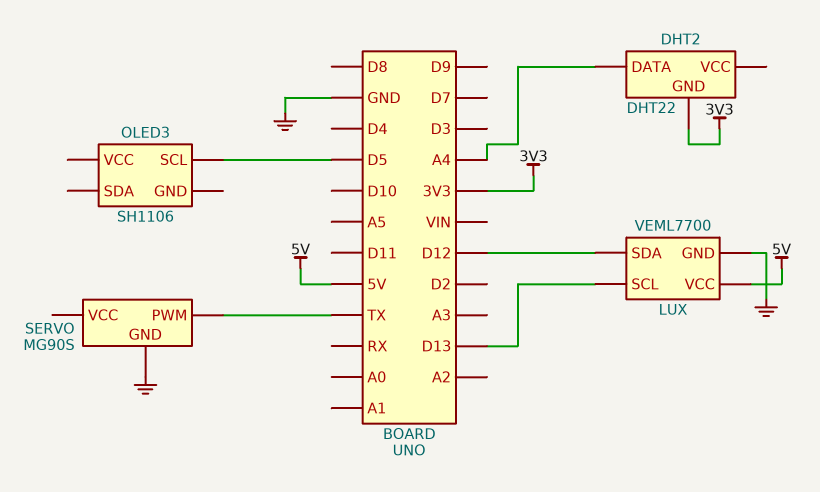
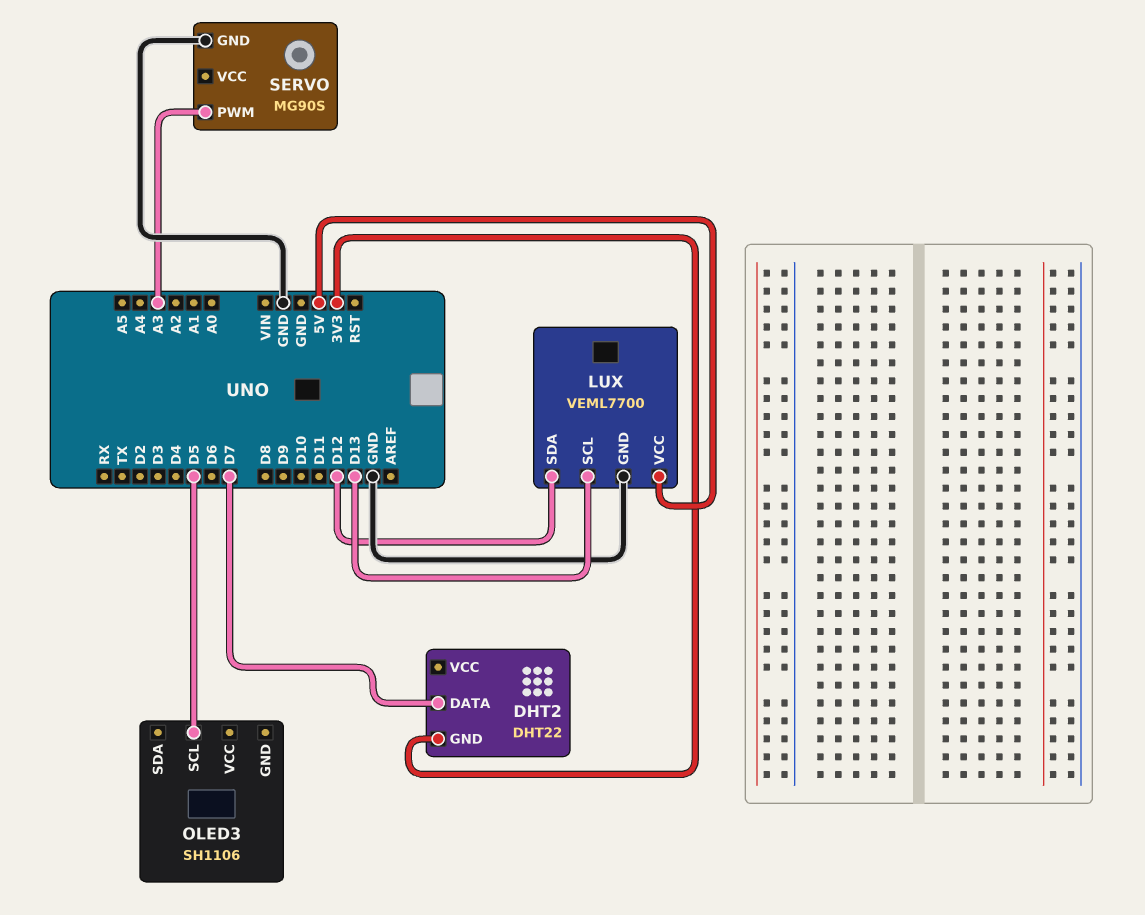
DHT2 pin DATA: A4 -> D7
SERVO pin PWM: TX -> A3

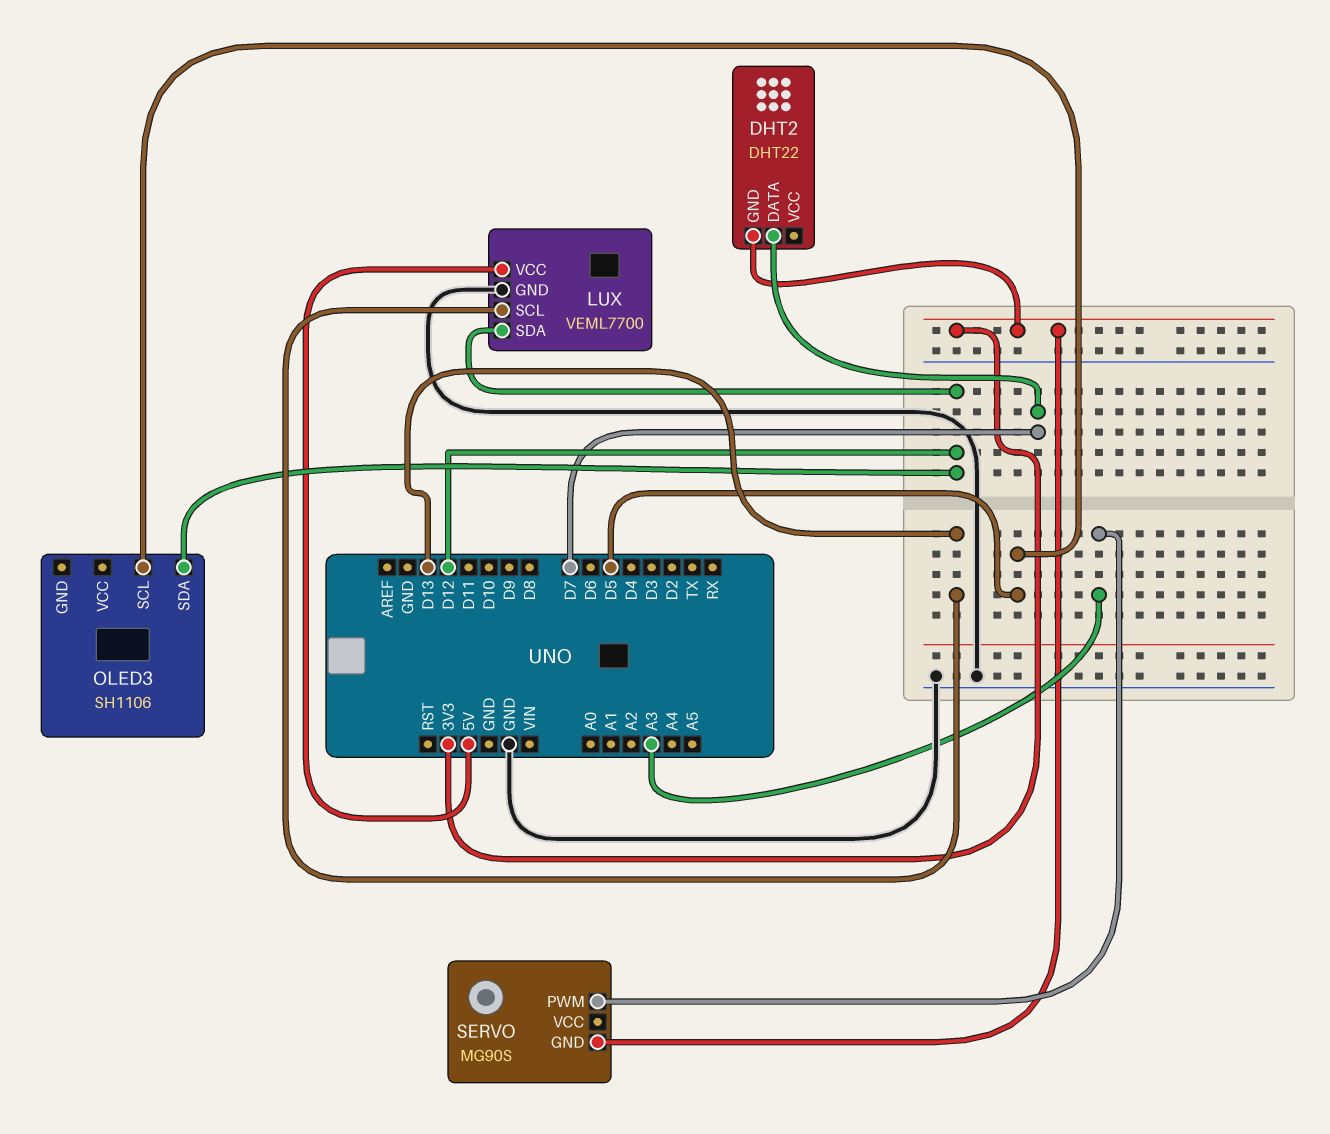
OLED3 pin SDA: none -> D12
SERVO pin GND: GND -> 3V3

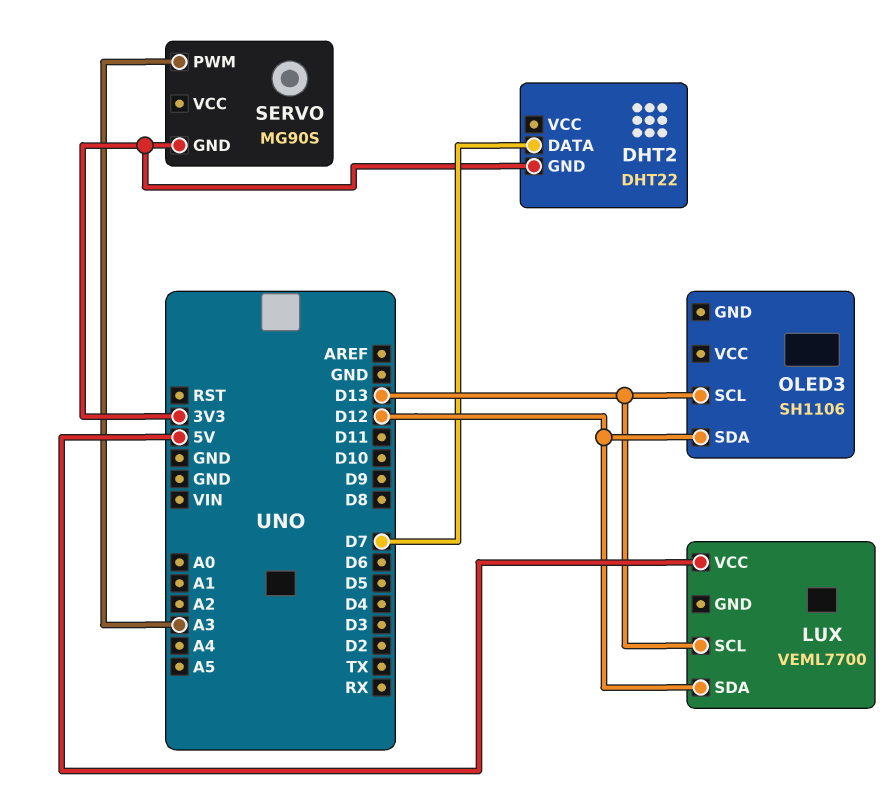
LUX pin GND: GND -> none
OLED3 pin SCL: D5 -> D13

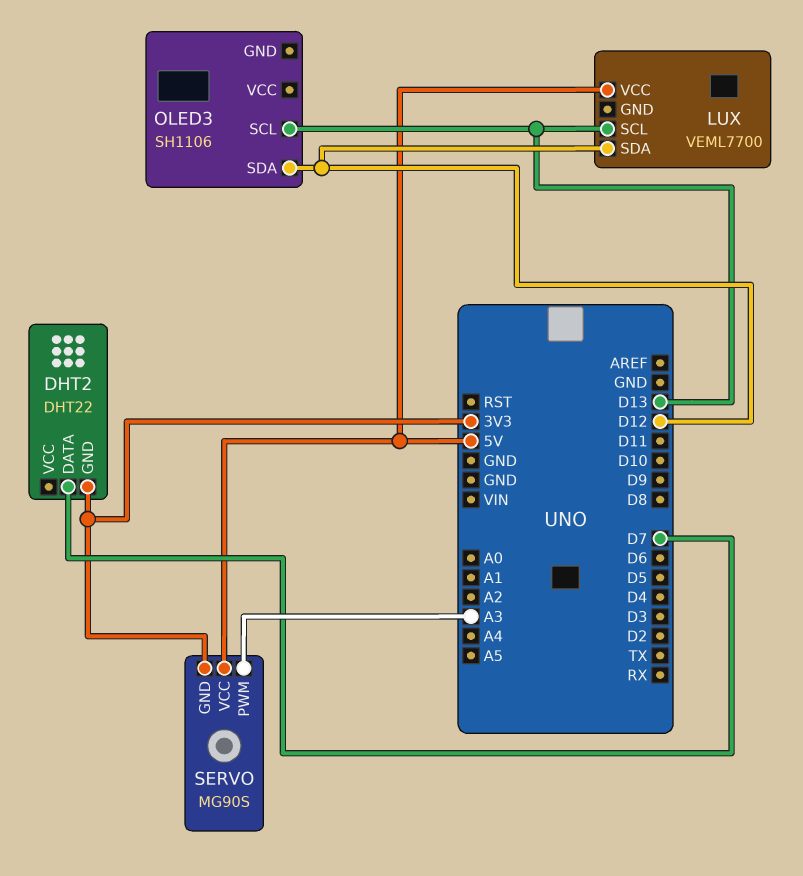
SERVO pin VCC: none -> 5V

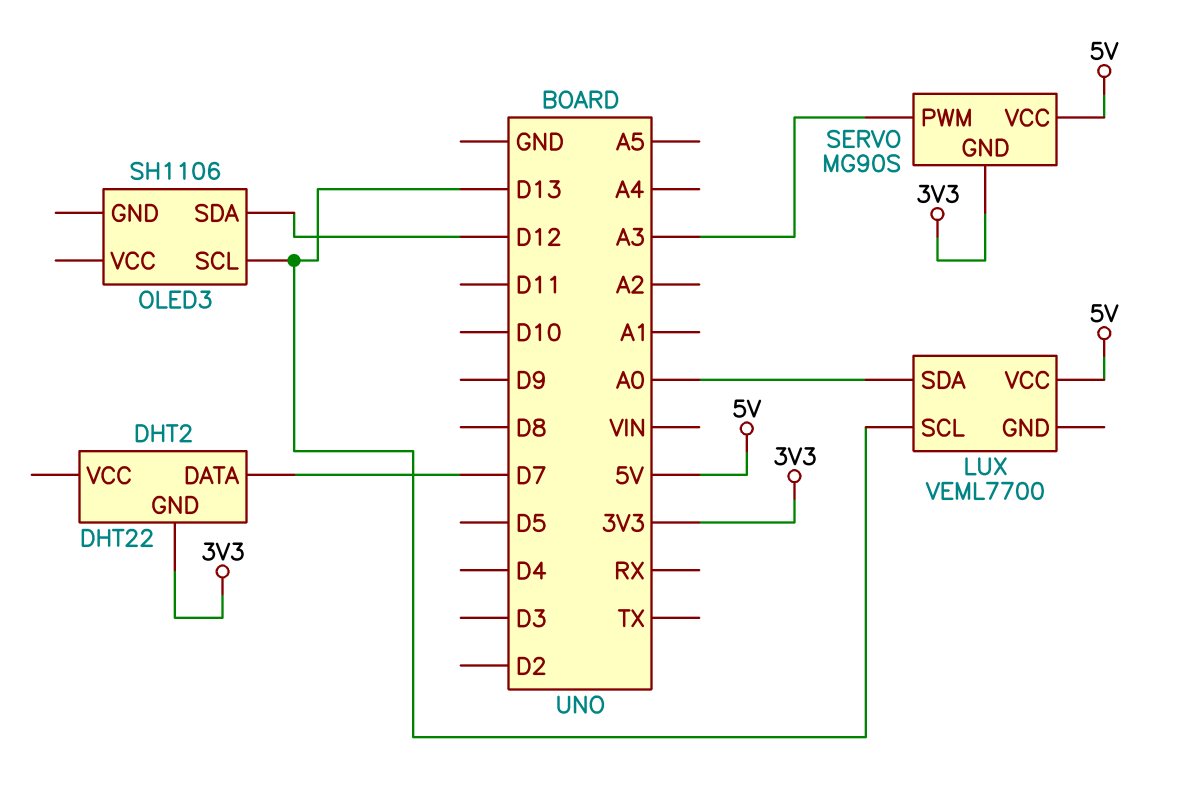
LUX pin SDA: D12 -> A0

